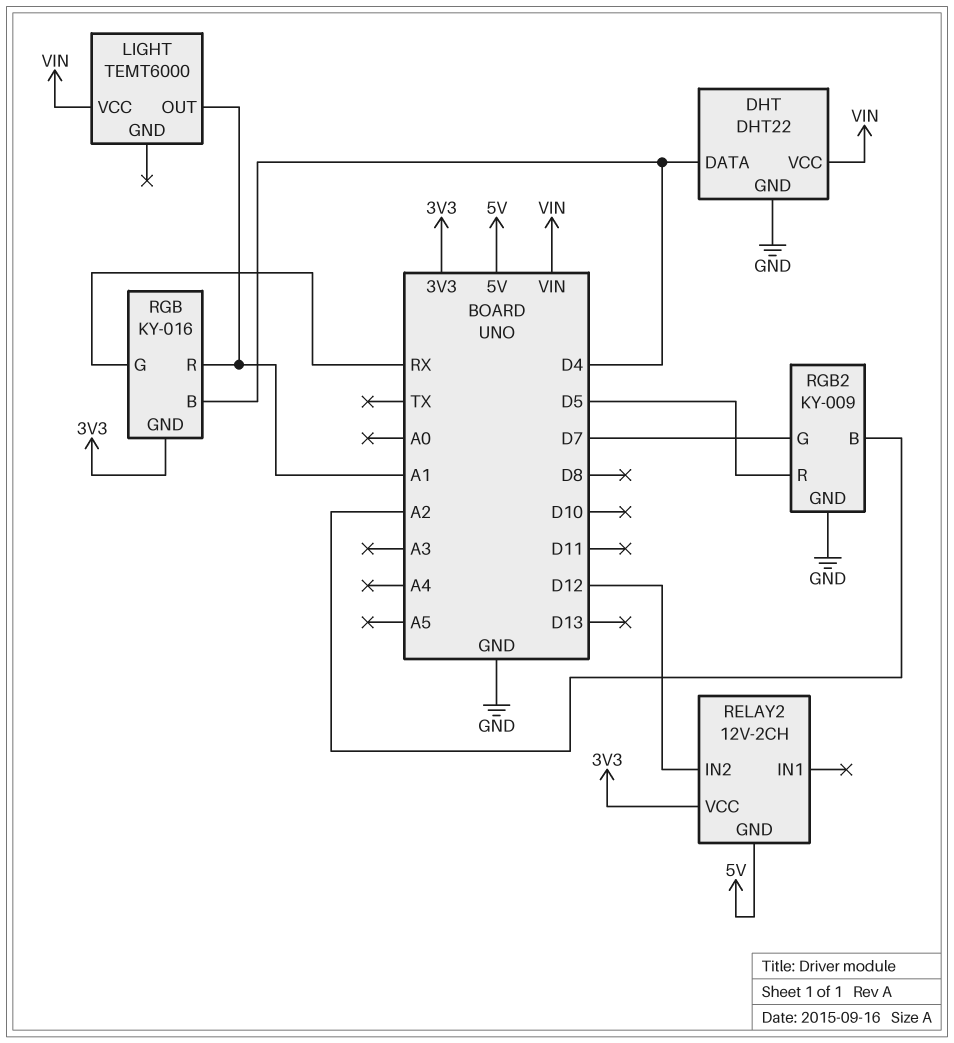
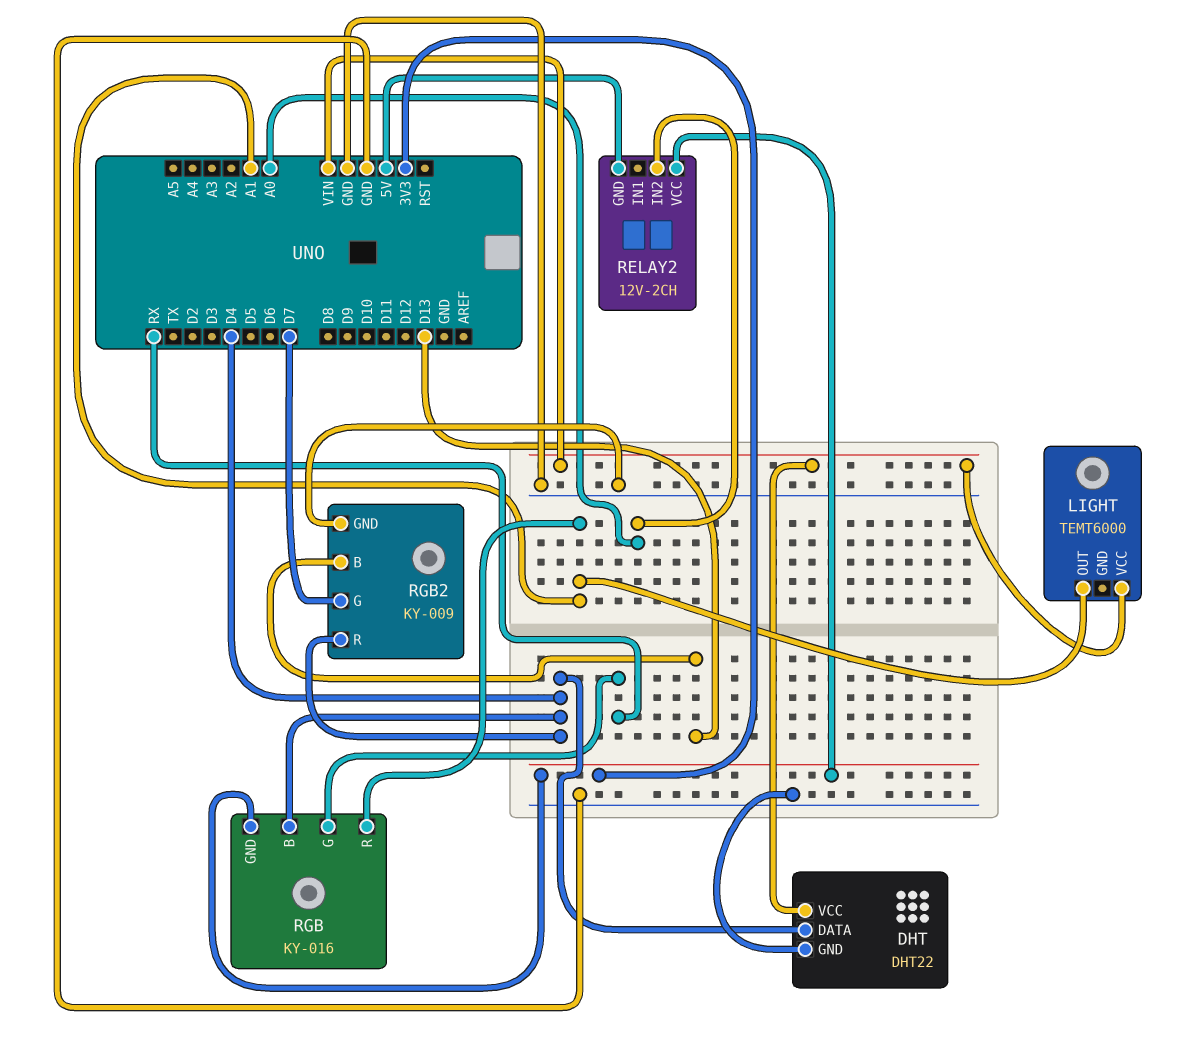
RELAY2 pin IN2: D12 -> A0
RGB2 pin B: A2 -> D13
RGB2 pin R: D5 -> D4

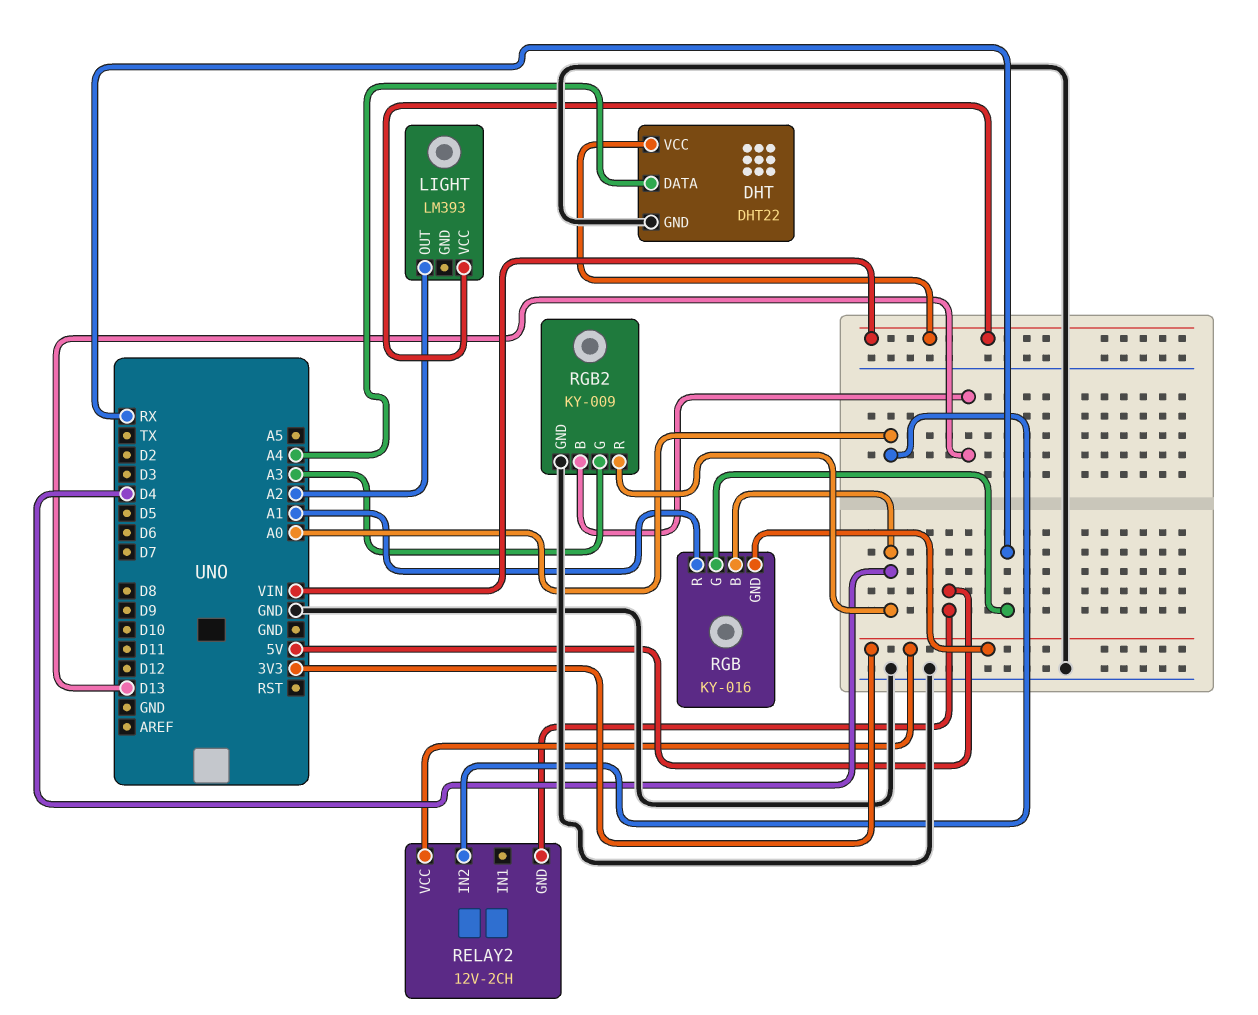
DHT pin DATA: D4 -> A4
LIGHT: TEMT6000 -> LM393
LIGHT pin OUT: A1 -> A2
RGB2 pin G: D7 -> A3

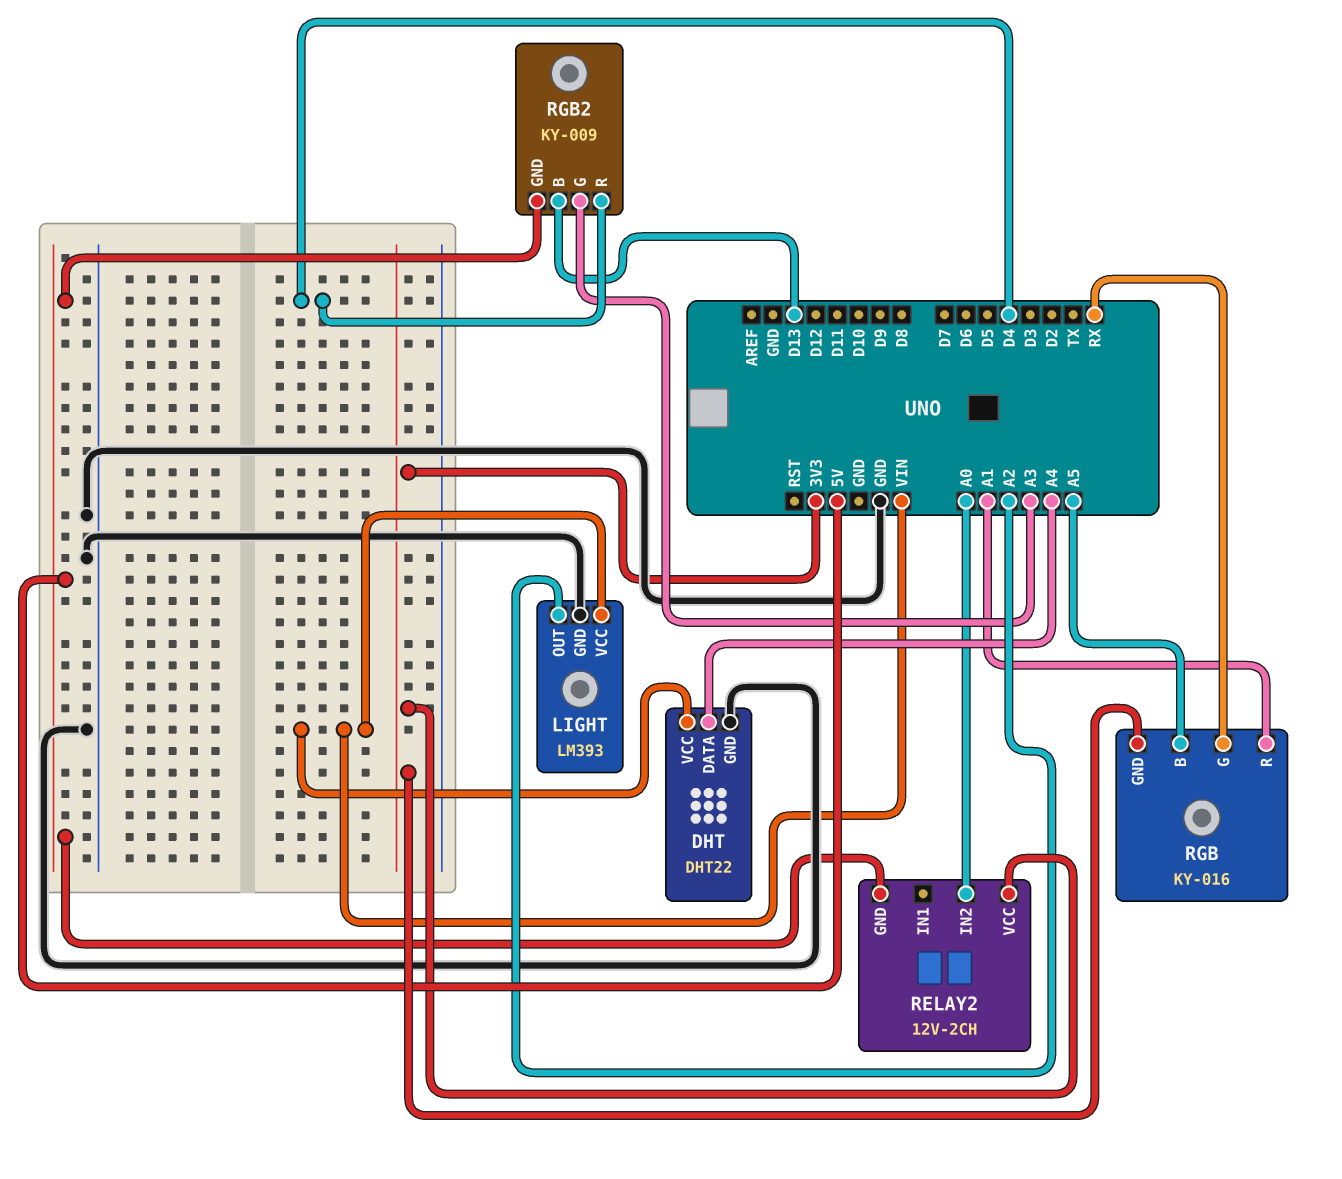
LIGHT pin GND: none -> GND
RGB pin B: D4 -> A5
RGB2 pin GND: GND -> 5V

